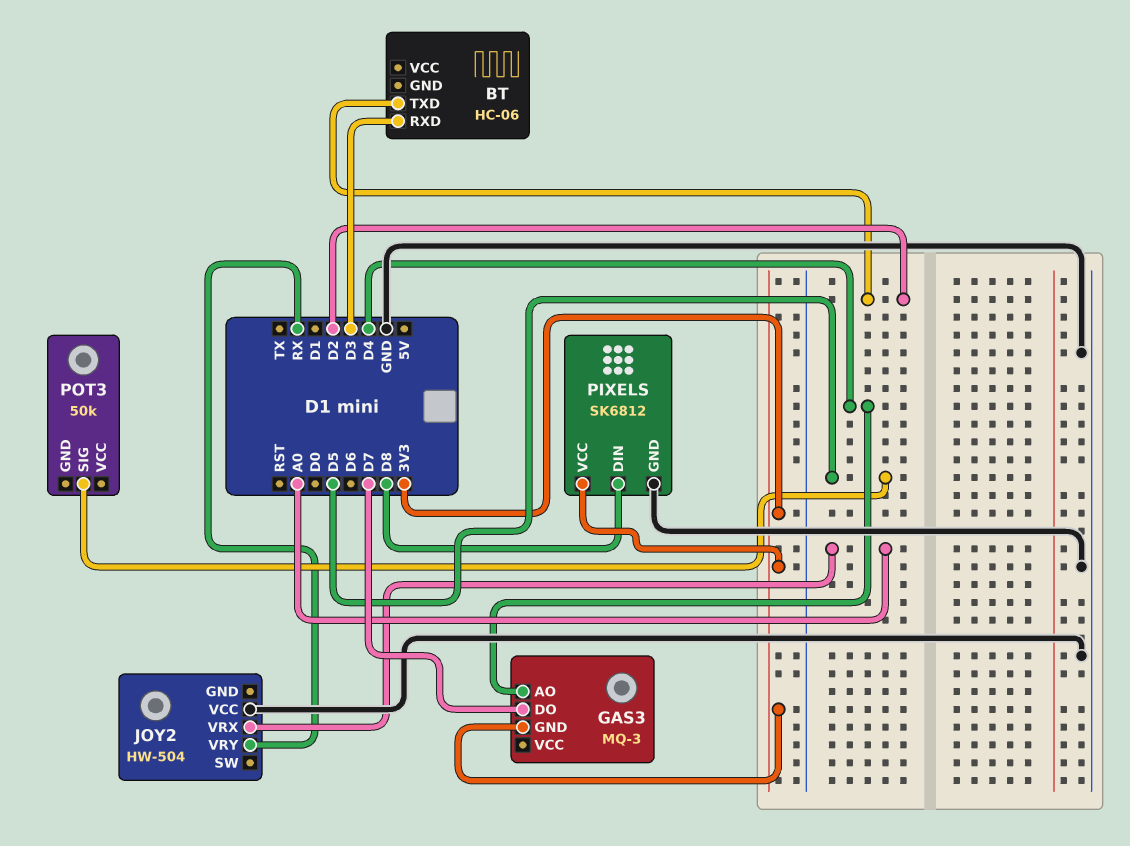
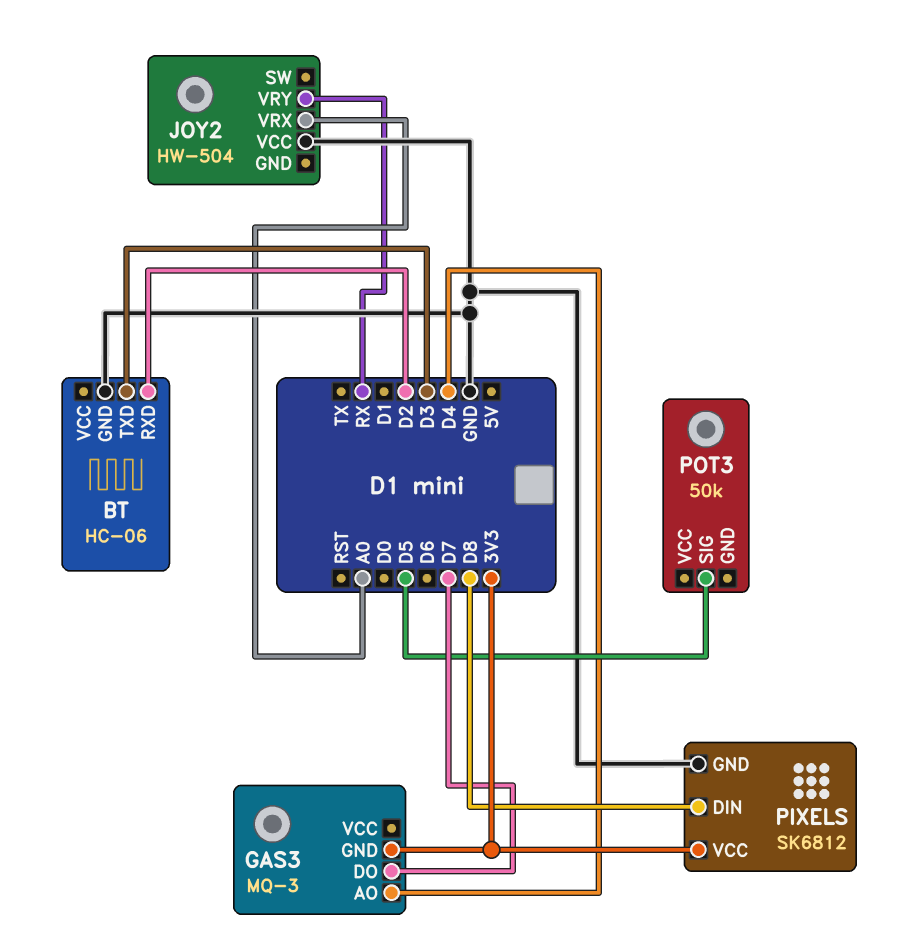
BT pin GND: none -> GND
BT pin RXD: D3 -> D2
BT pin TXD: D2 -> D3

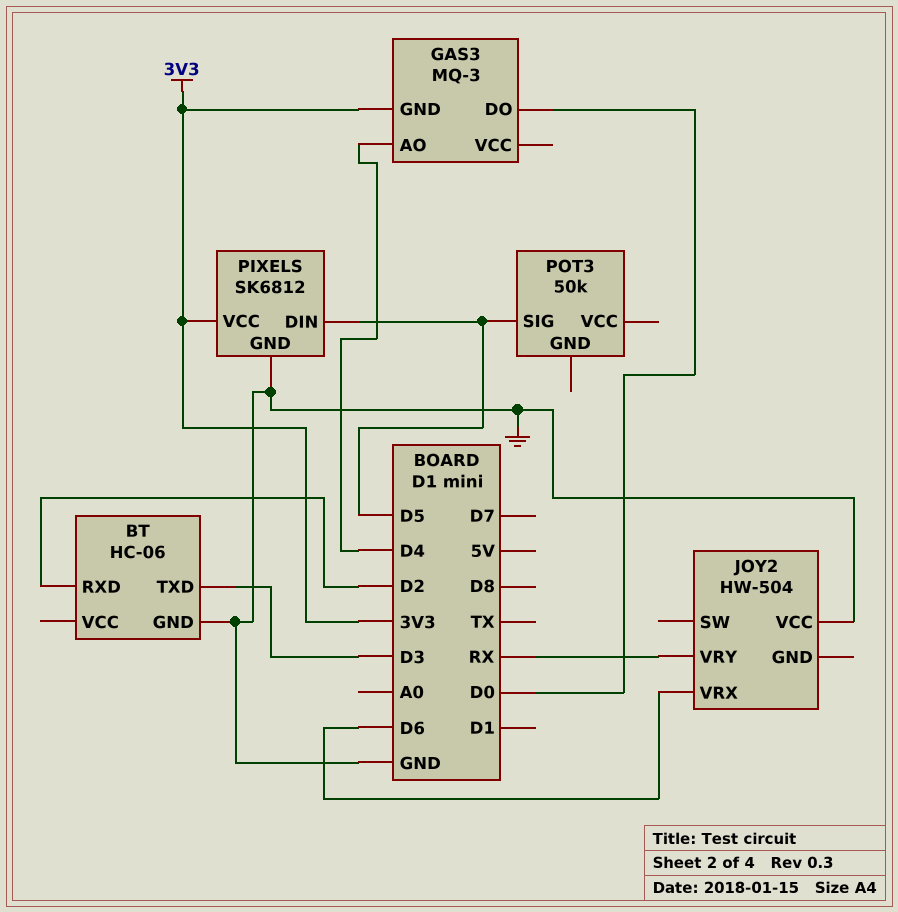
GAS3 pin DO: D7 -> D0
JOY2 pin VRX: A0 -> D6
PIXELS pin DIN: D8 -> D5

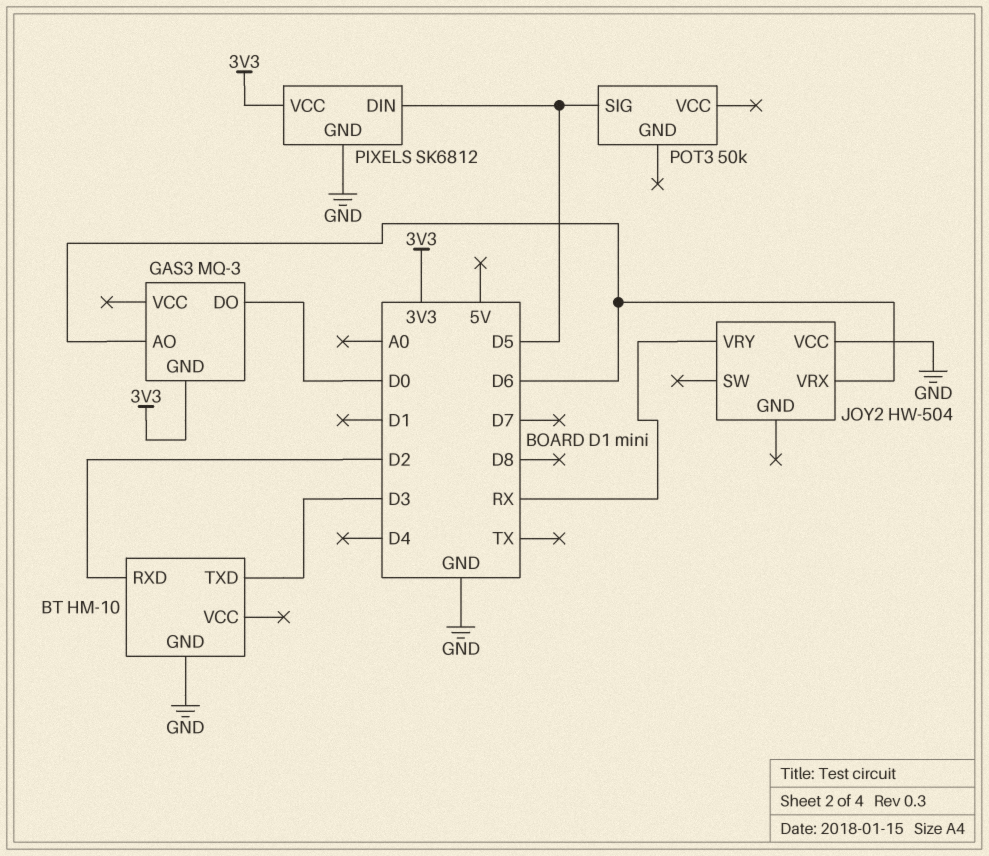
BT: HC-06 -> HM-10
GAS3 pin AO: D4 -> D6

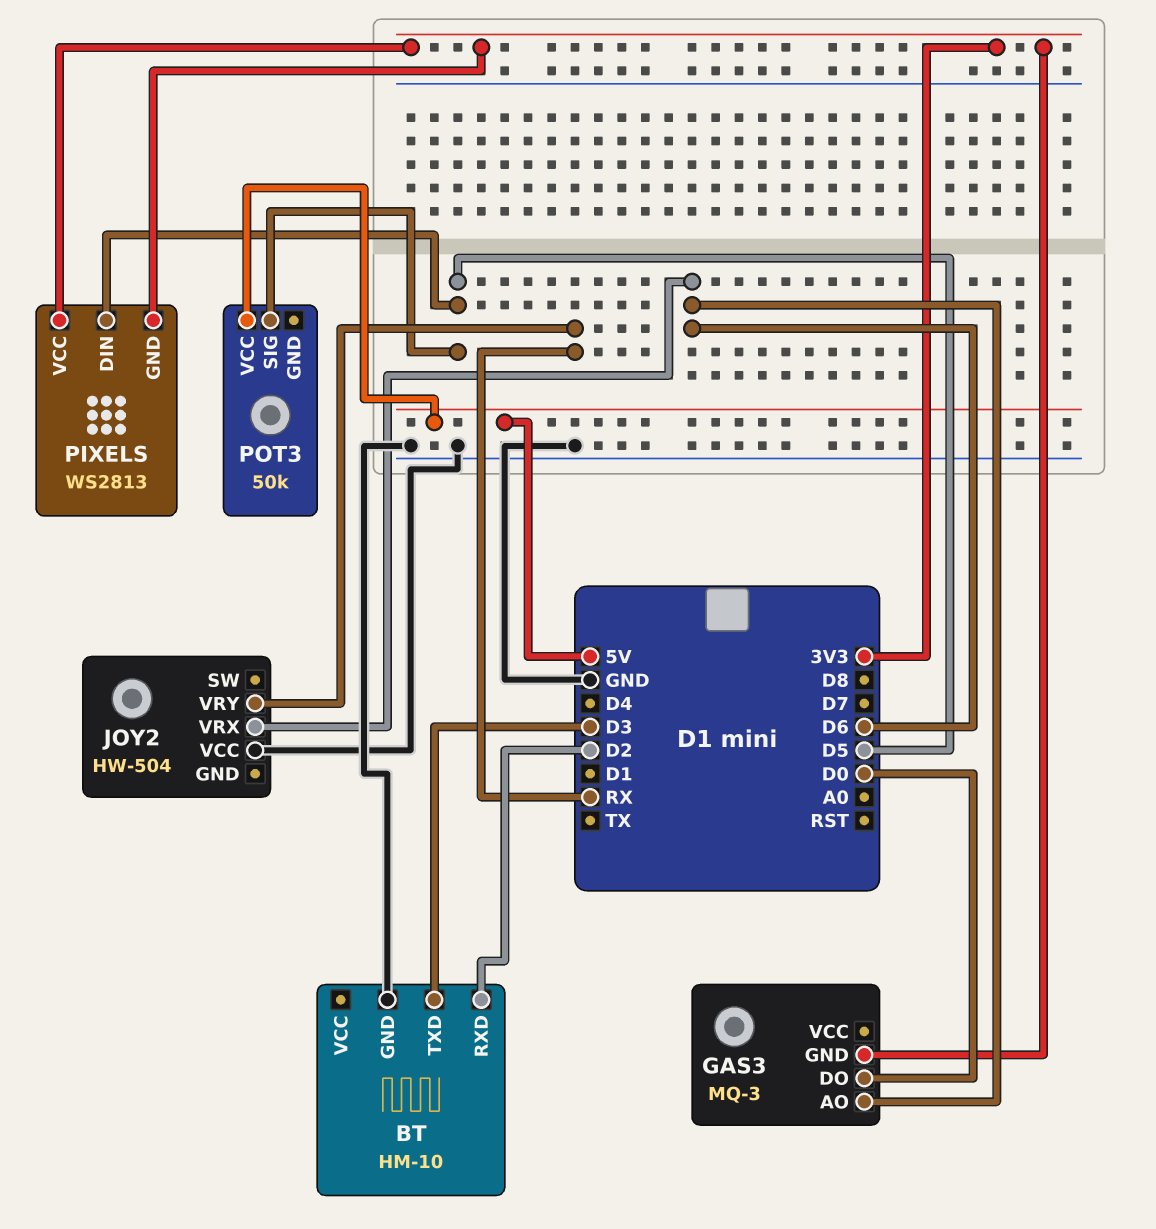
PIXELS: SK6812 -> WS2813
PIXELS pin GND: GND -> 3V3
POT3 pin VCC: none -> 5V

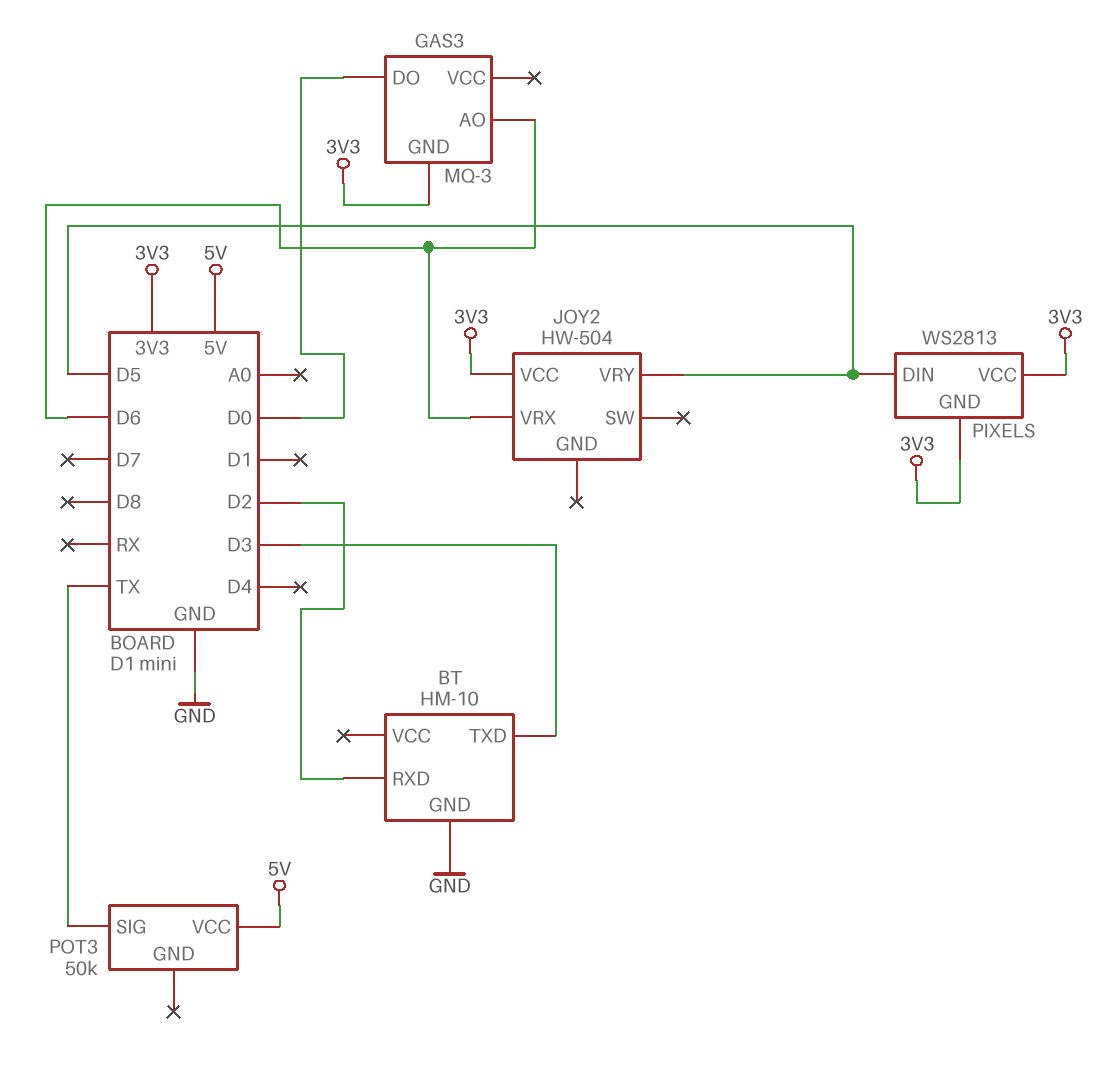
JOY2 pin VCC: GND -> 3V3
JOY2 pin VRY: RX -> D5
POT3 pin SIG: D5 -> TX

